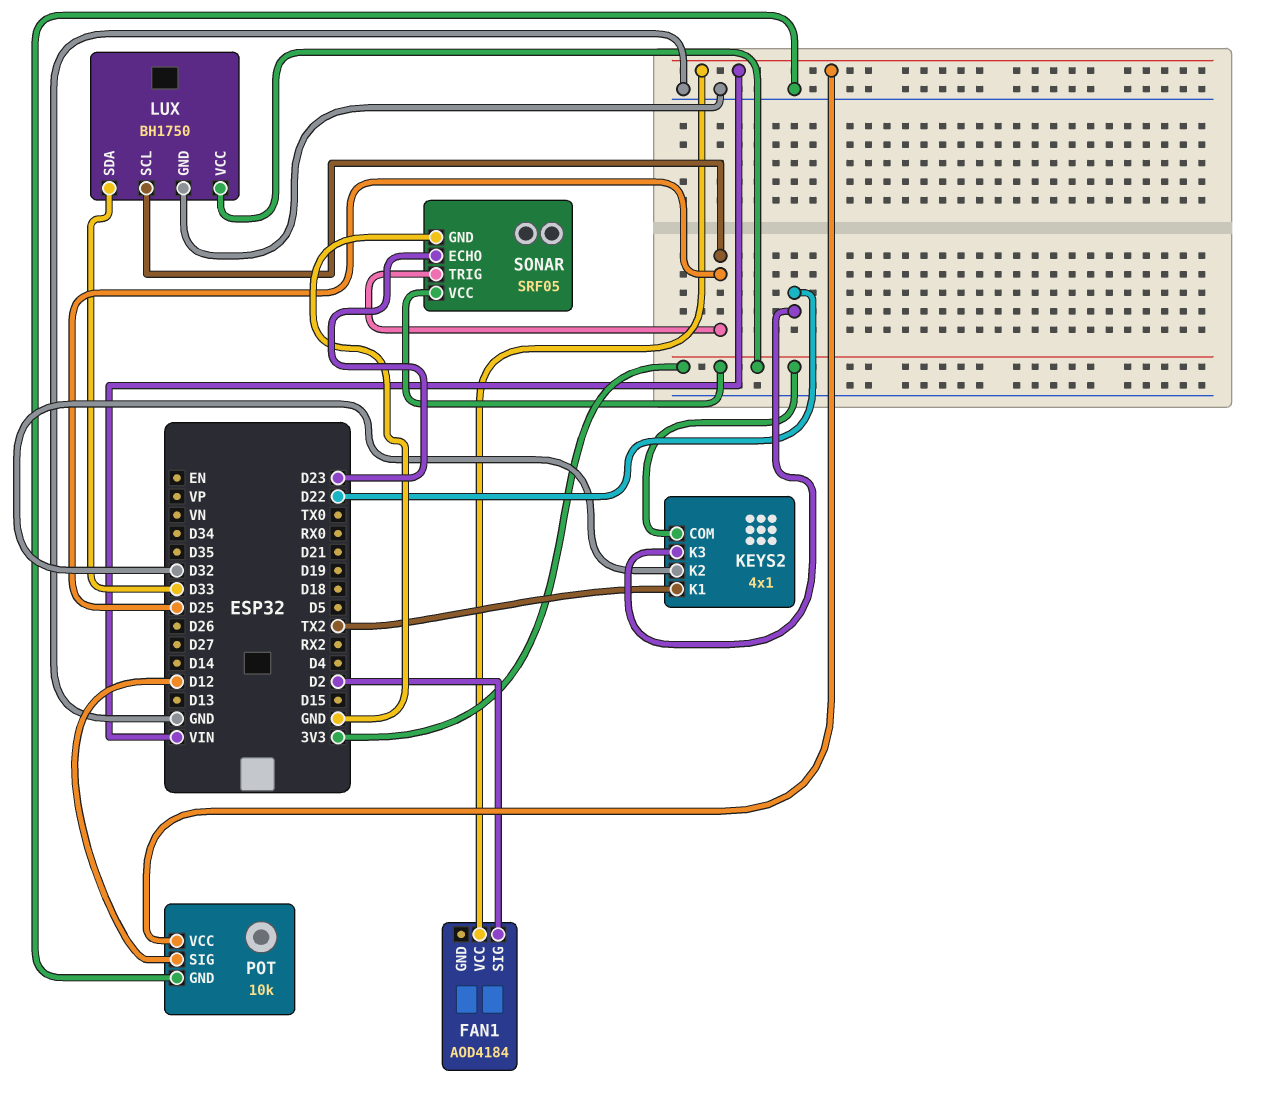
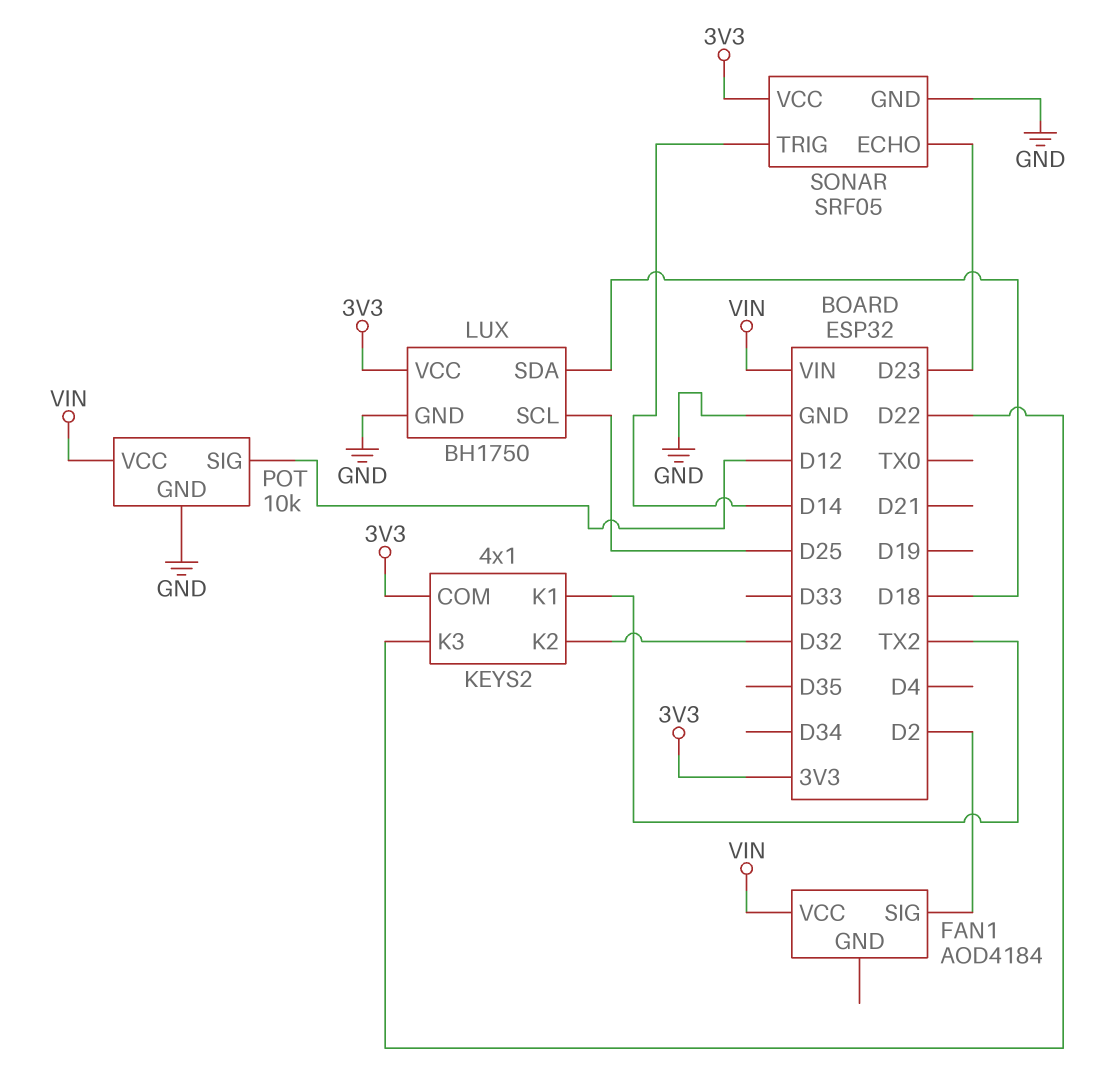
LUX pin SDA: D33 -> D18
SONAR pin TRIG: D25 -> D14

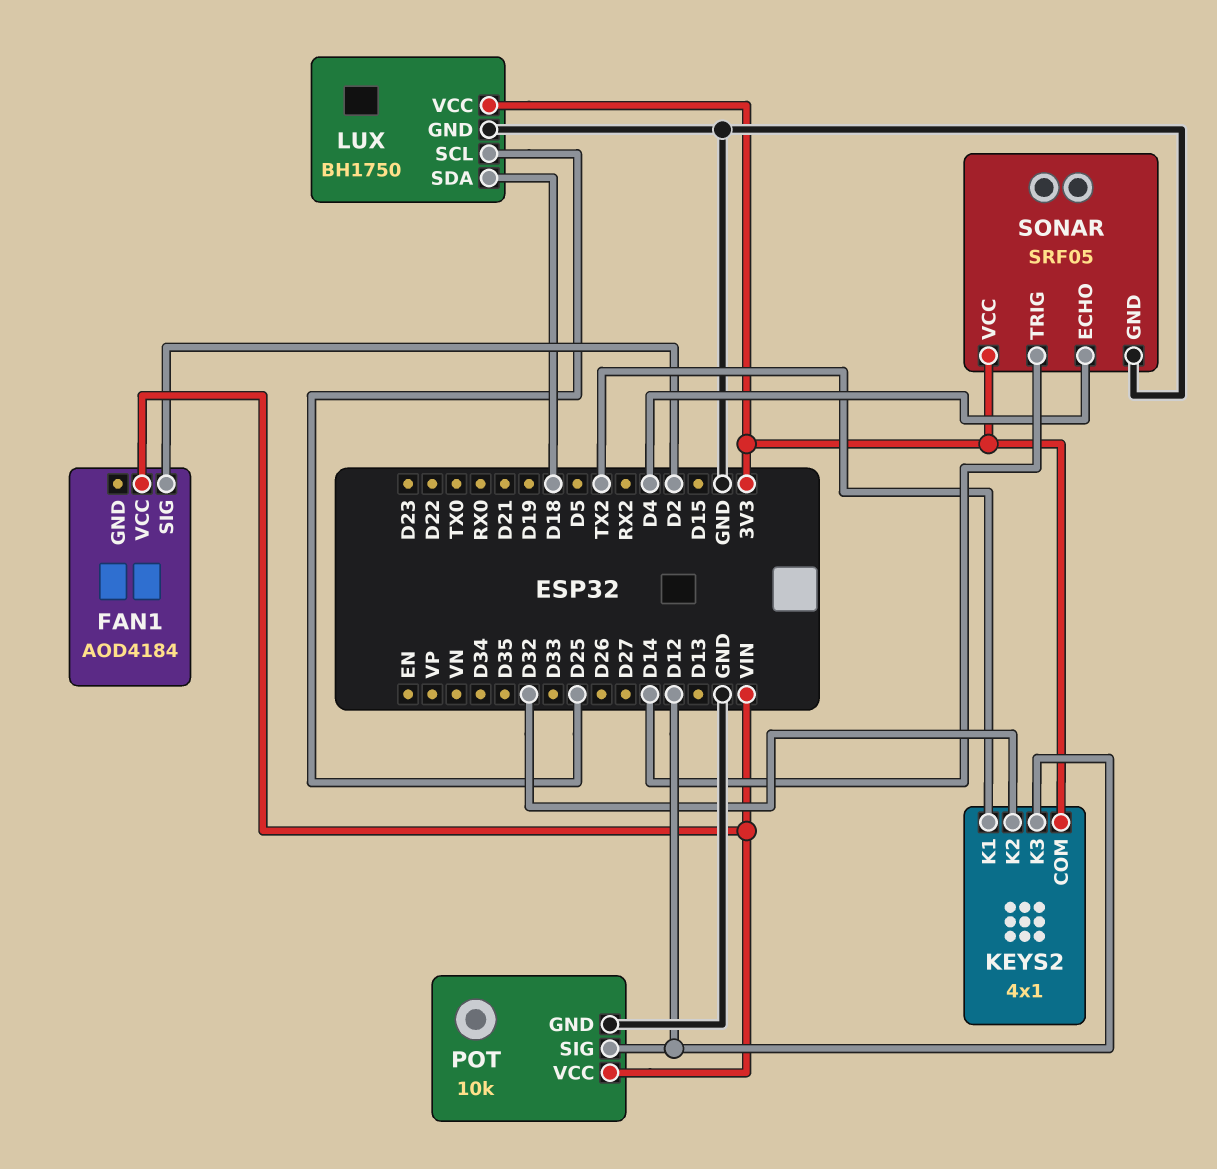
KEYS2 pin K3: D22 -> D12
SONAR pin ECHO: D23 -> D4

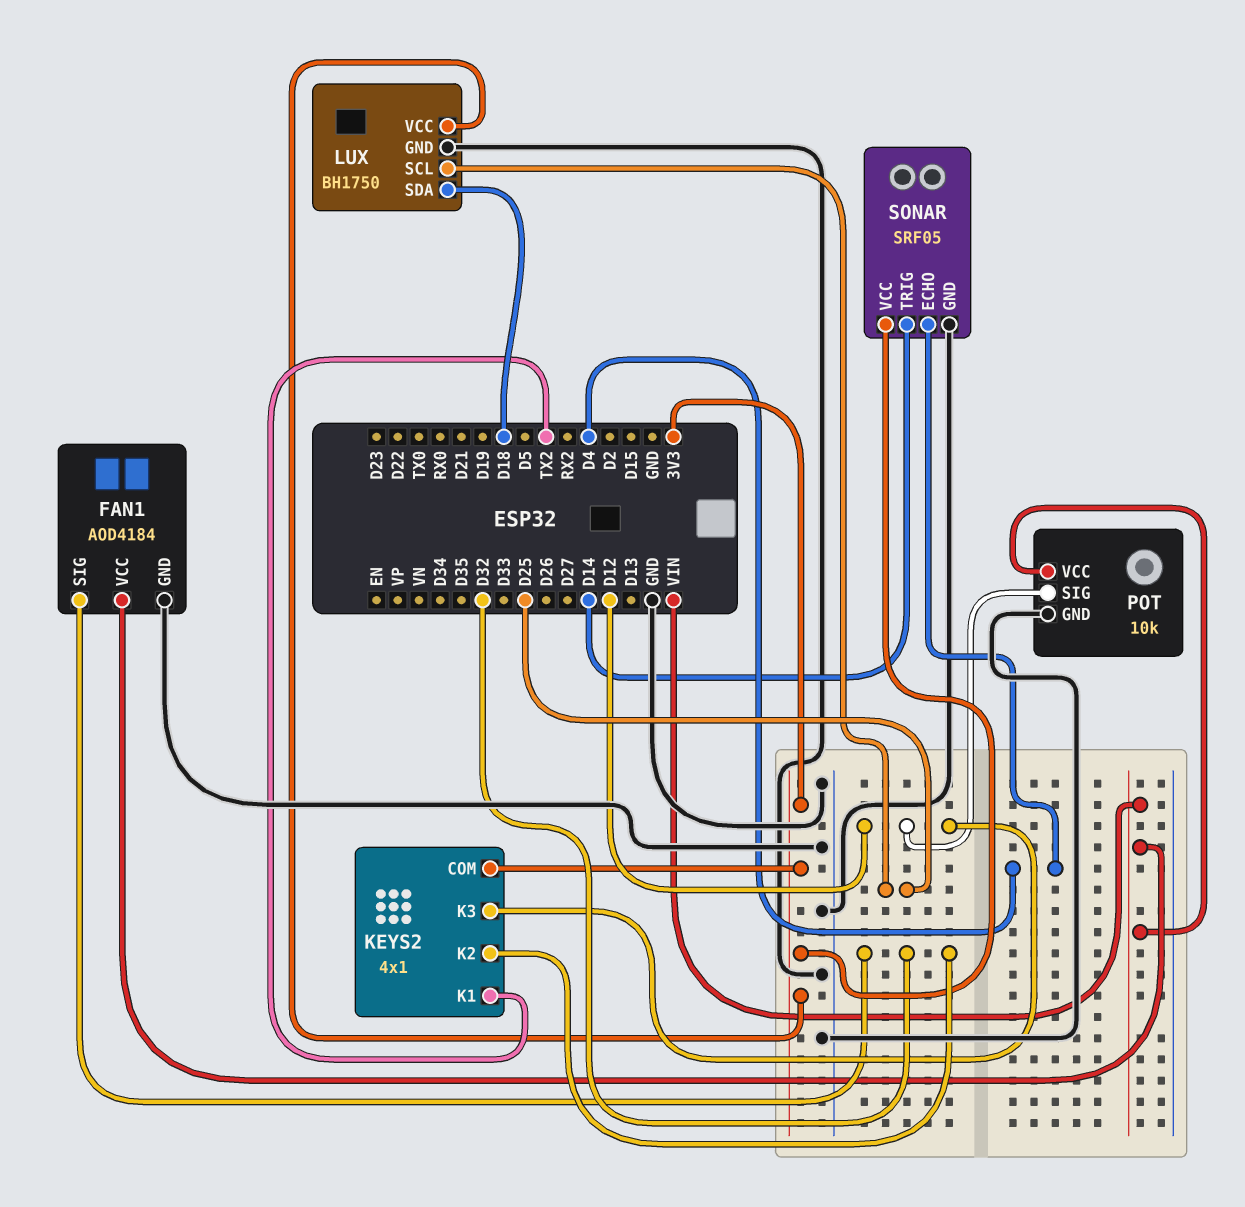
FAN1 pin GND: none -> GND
FAN1 pin SIG: D2 -> D32

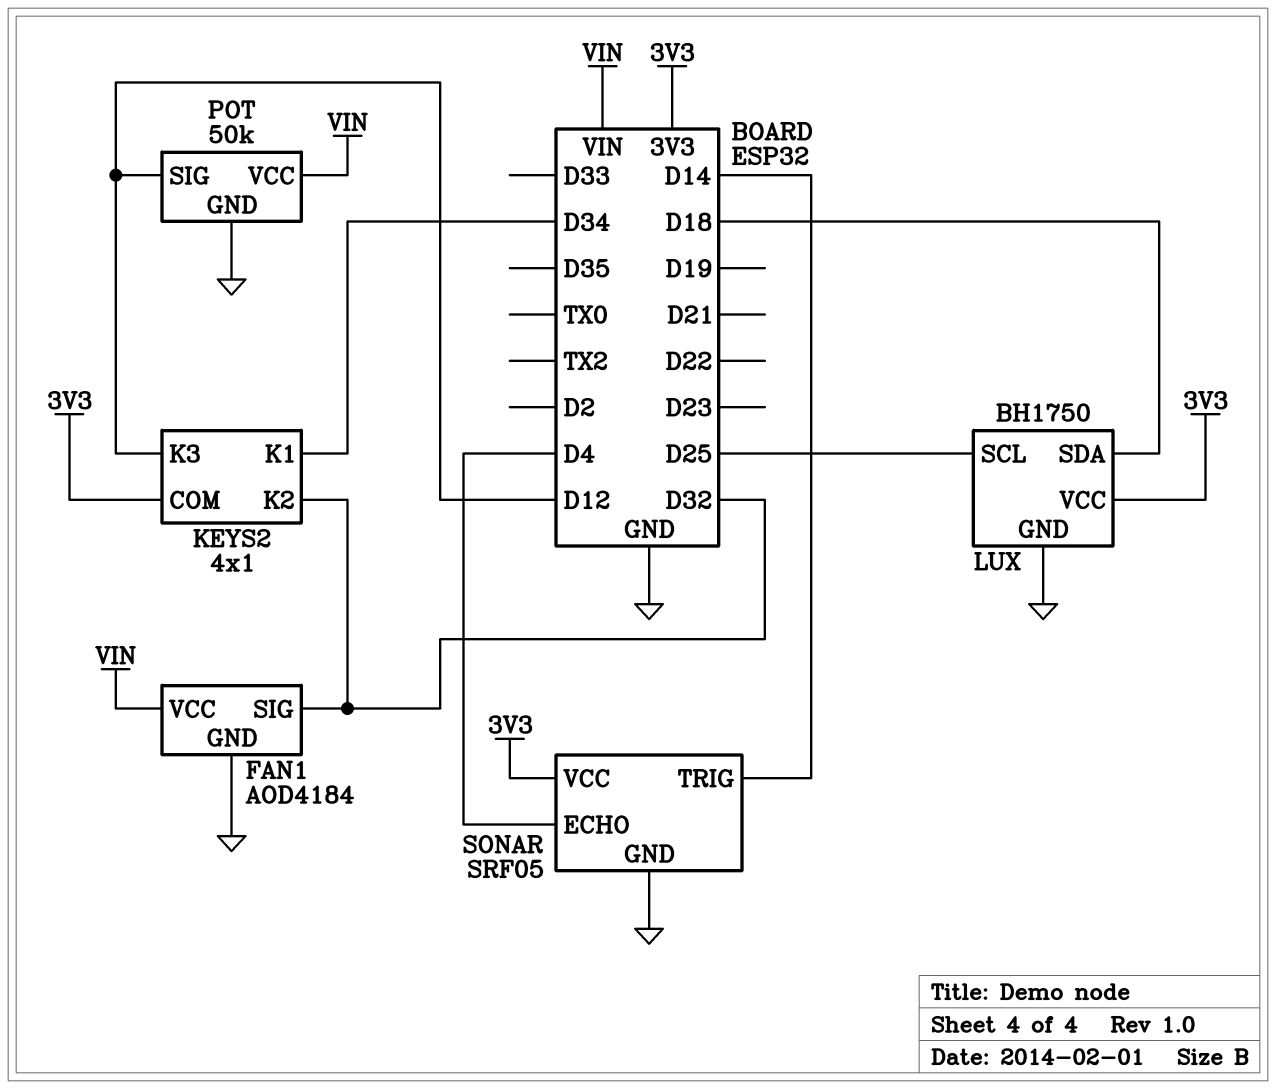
KEYS2 pin K1: TX2 -> D34
POT: 10k -> 50k

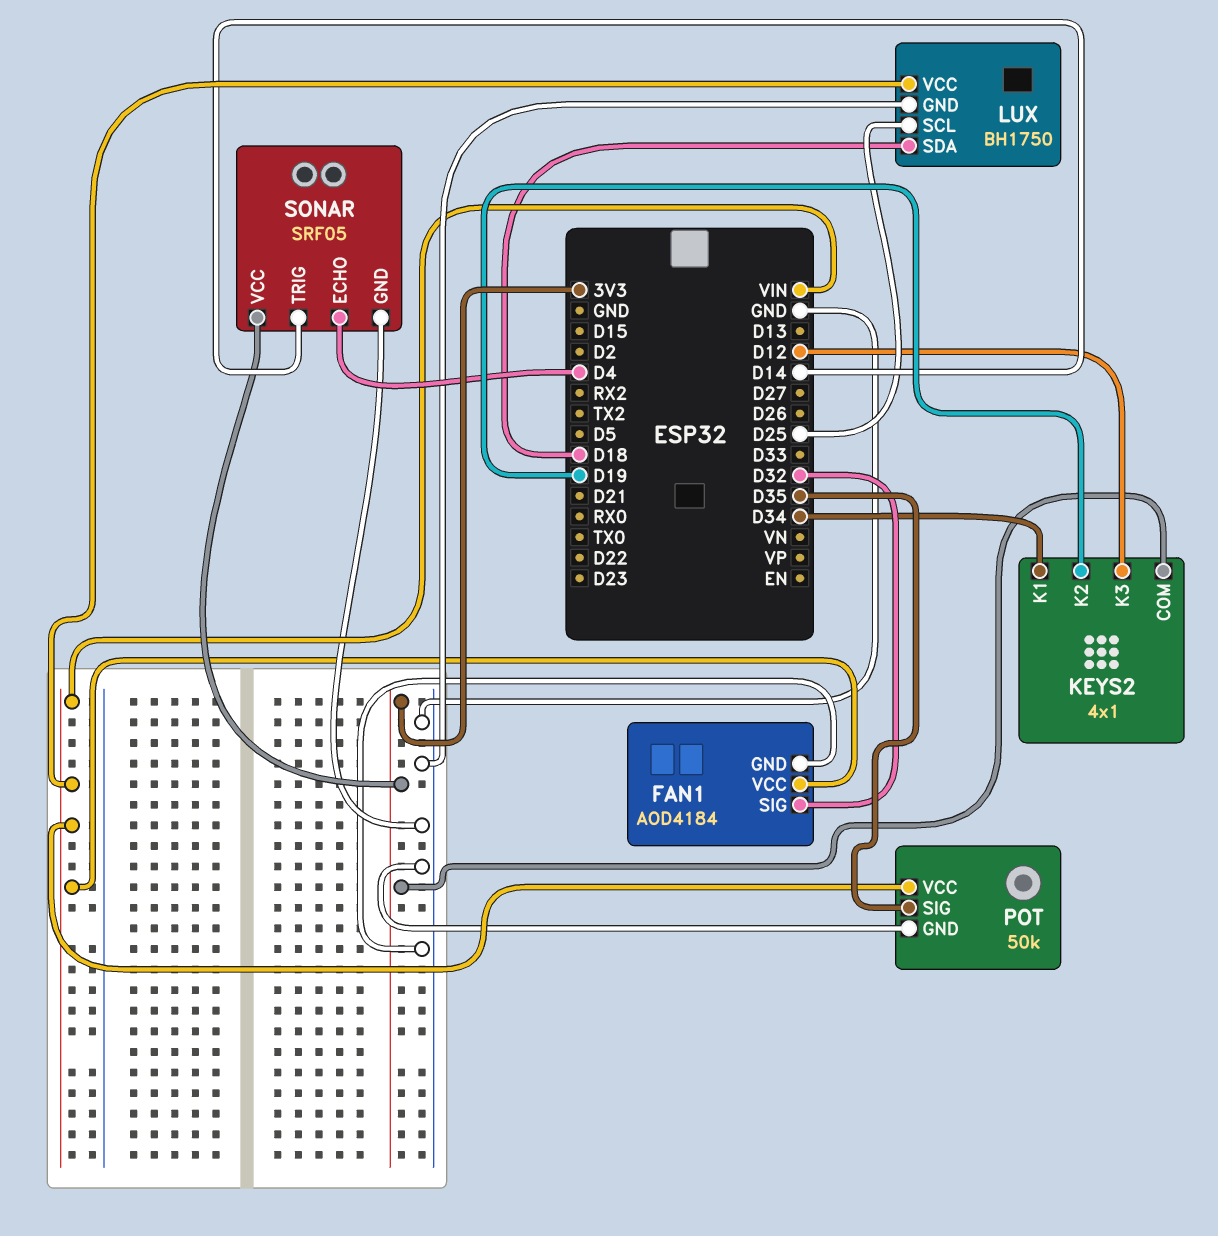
KEYS2 pin K2: D32 -> D19
LUX pin VCC: 3V3 -> VIN
POT pin SIG: D12 -> D35

